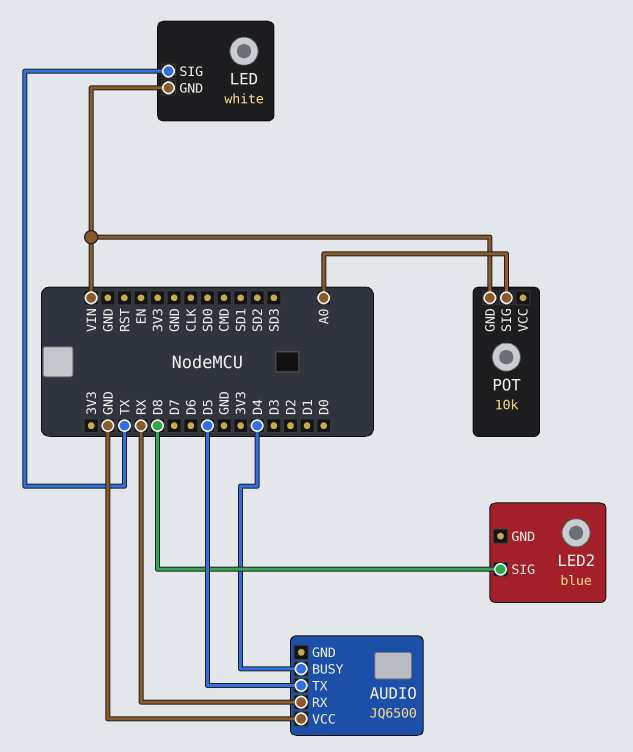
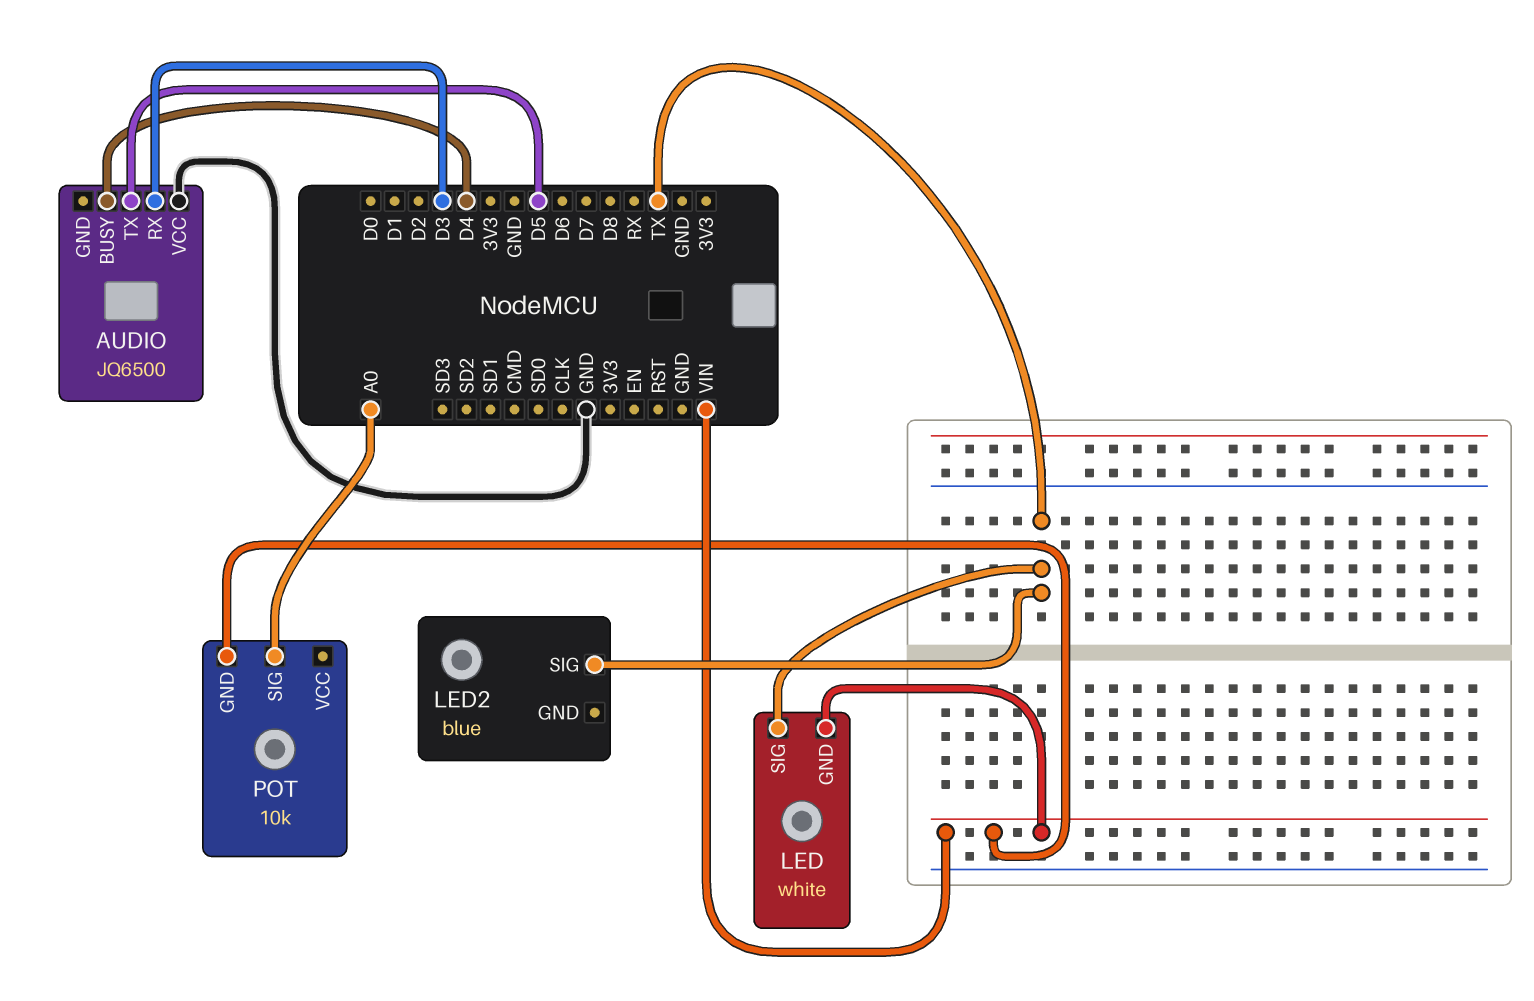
AUDIO pin RX: RX -> D3
LED2 pin SIG: D8 -> TX

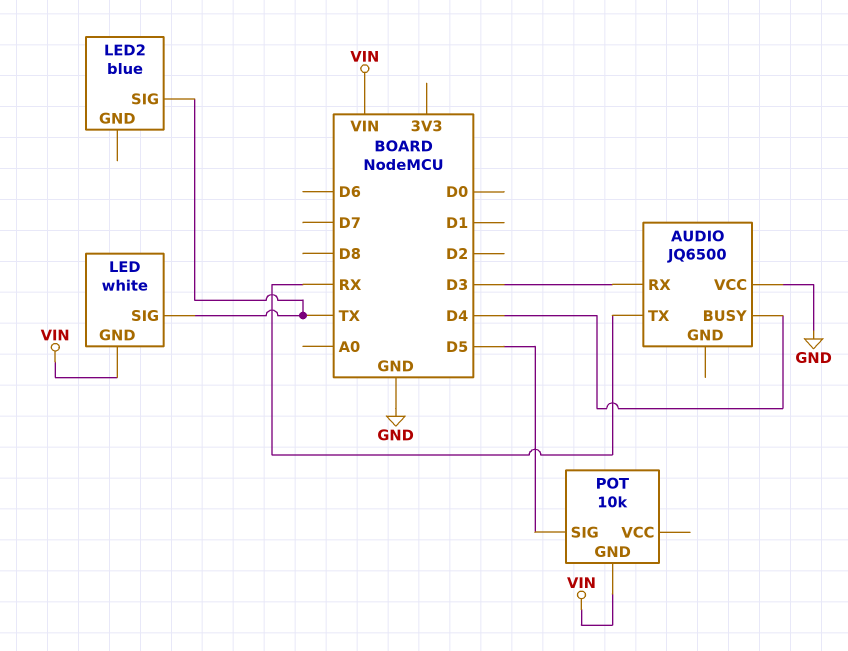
AUDIO pin TX: D5 -> RX
POT pin SIG: A0 -> D5

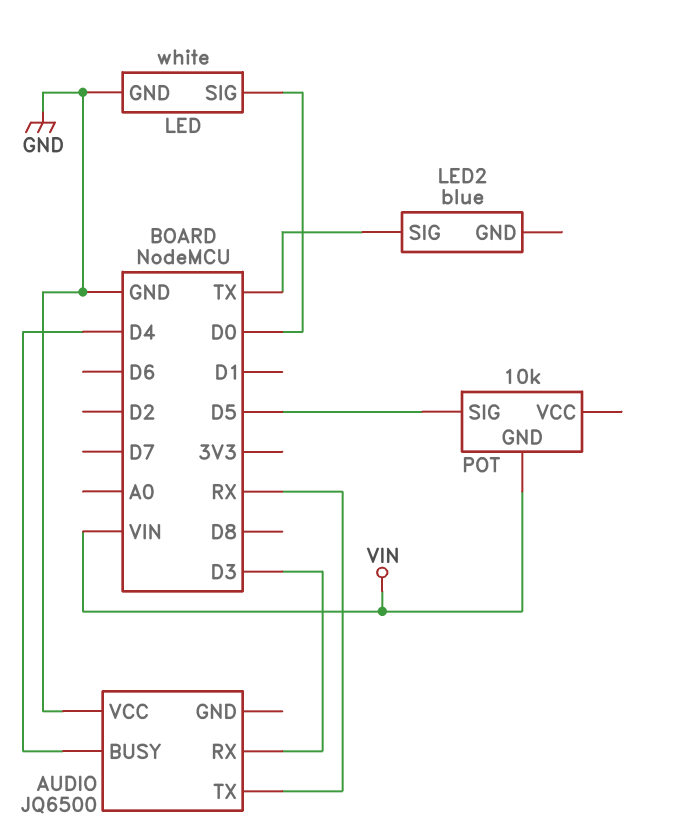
LED pin GND: VIN -> GND
LED pin SIG: TX -> D0

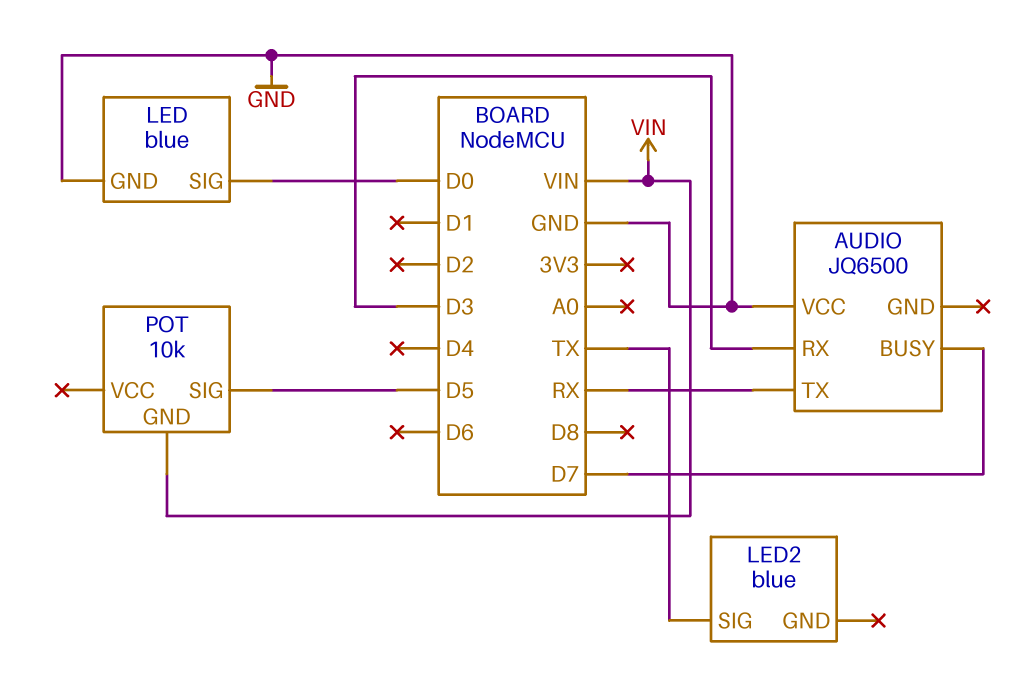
AUDIO pin BUSY: D4 -> D7
LED: white -> blue

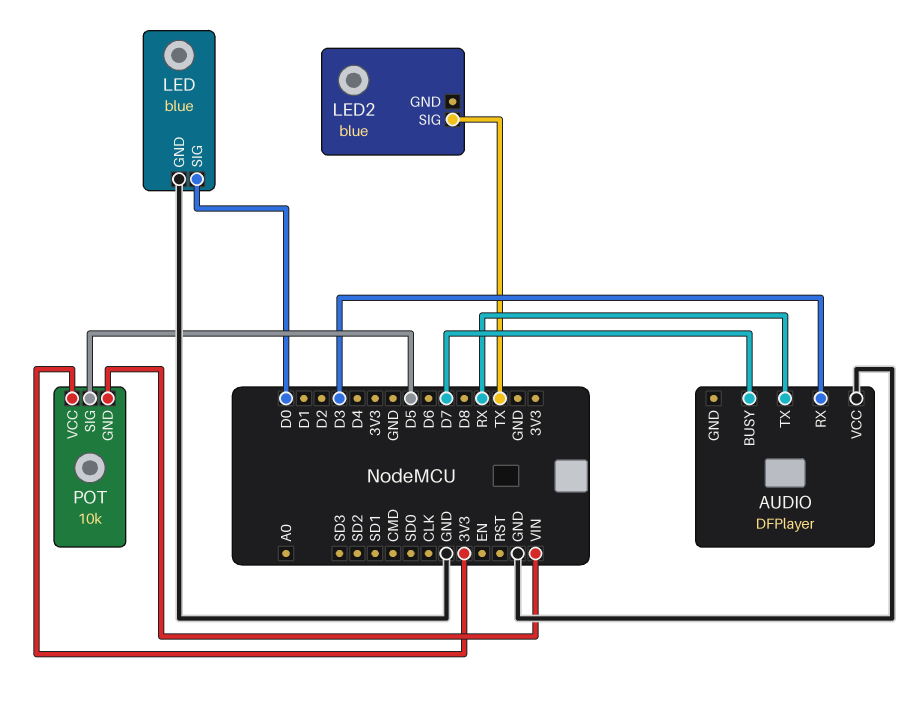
AUDIO: JQ6500 -> DFPlayer
POT pin VCC: none -> 3V3

